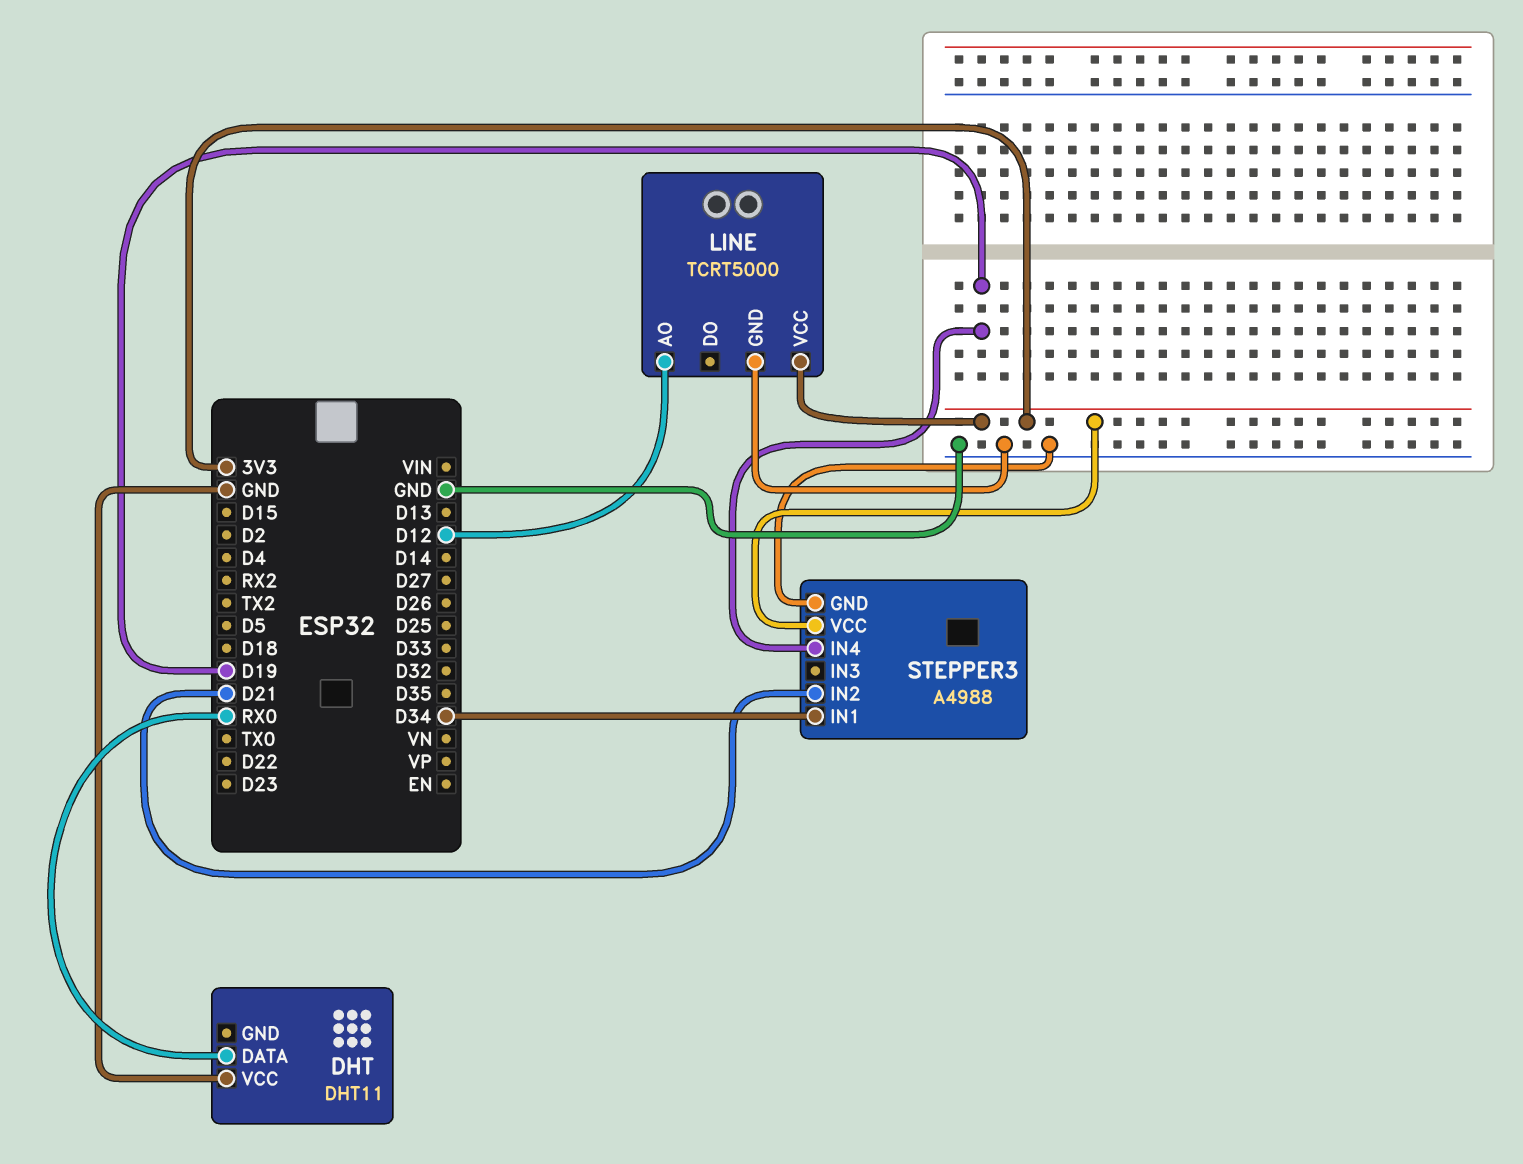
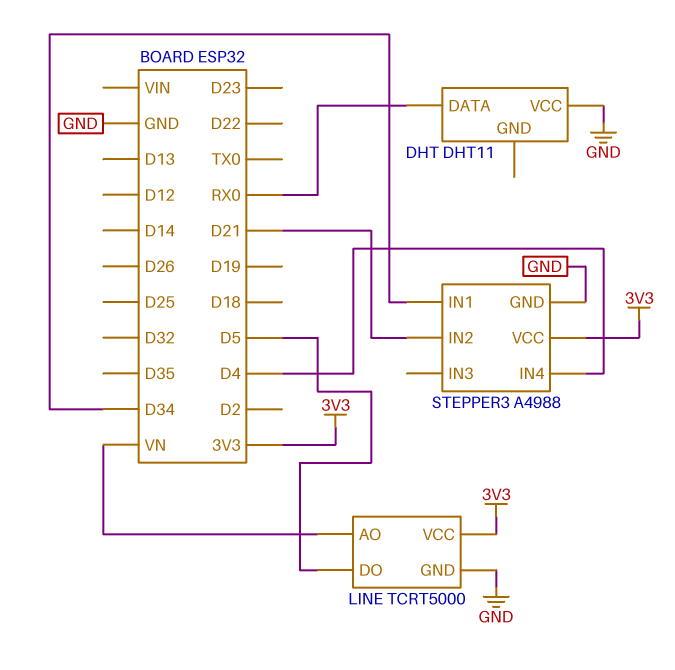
LINE pin AO: D12 -> VN
LINE pin DO: none -> D5
STEPPER3 pin IN4: D19 -> D4

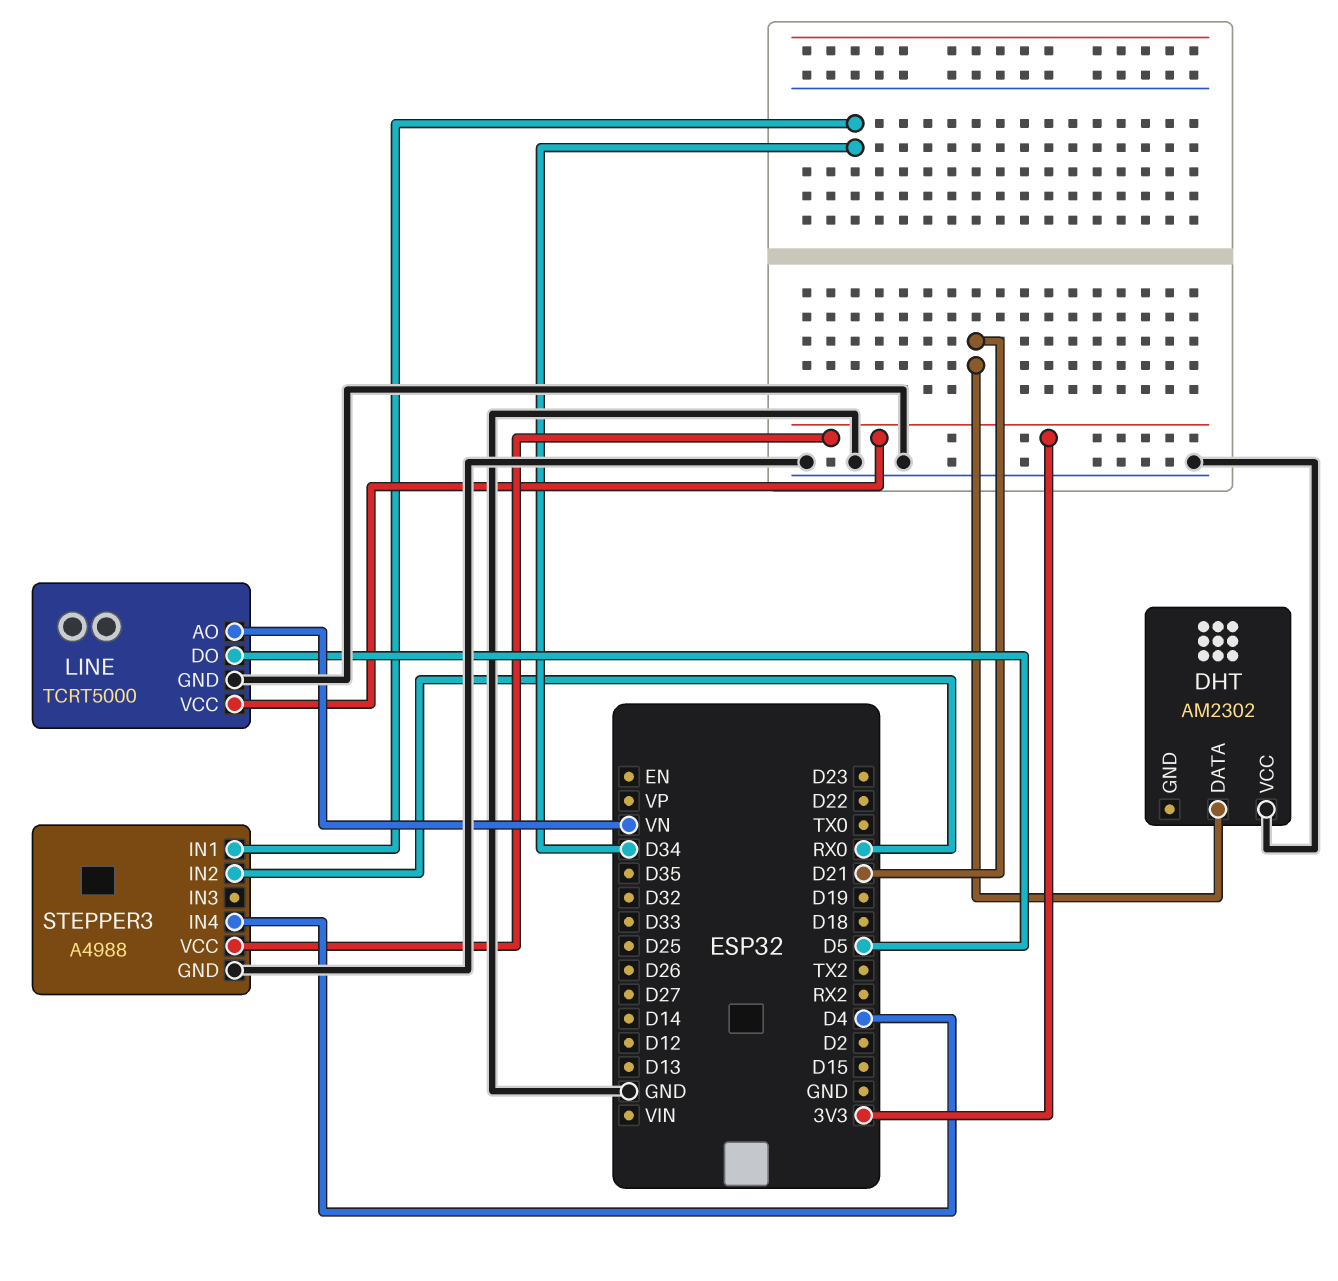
DHT: DHT11 -> AM2302
DHT pin DATA: RX0 -> D21
STEPPER3 pin IN2: D21 -> RX0

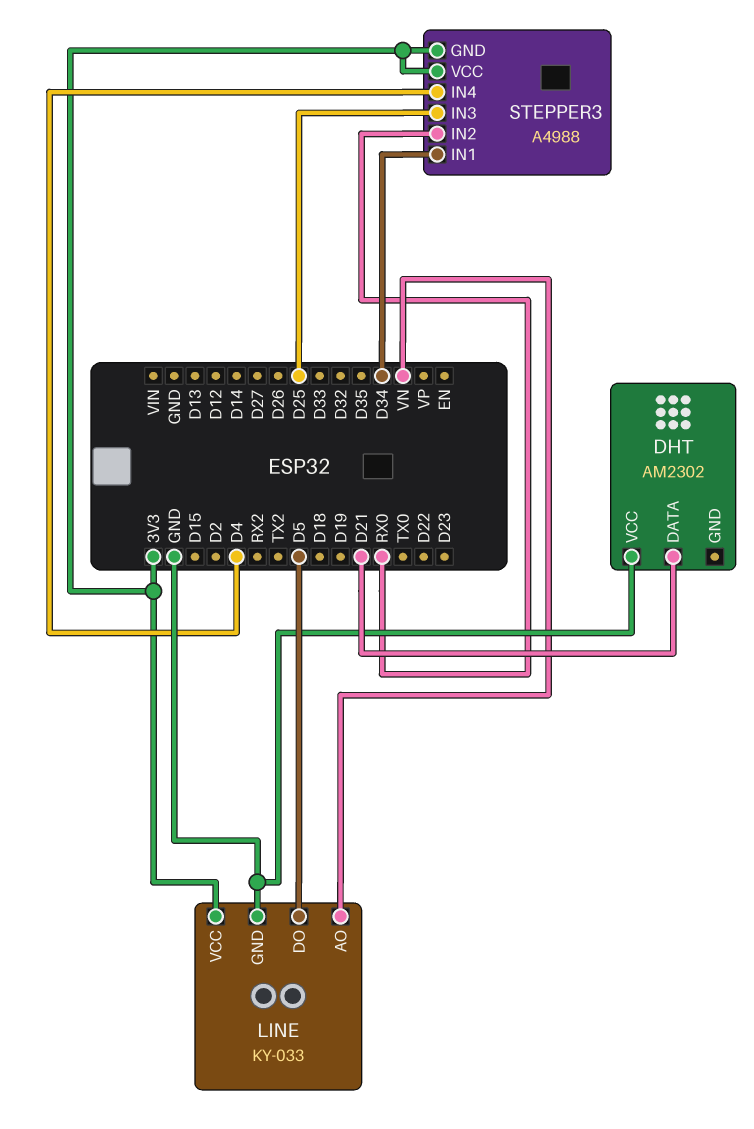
LINE: TCRT5000 -> KY-033
STEPPER3 pin GND: GND -> 3V3
STEPPER3 pin IN3: none -> D25

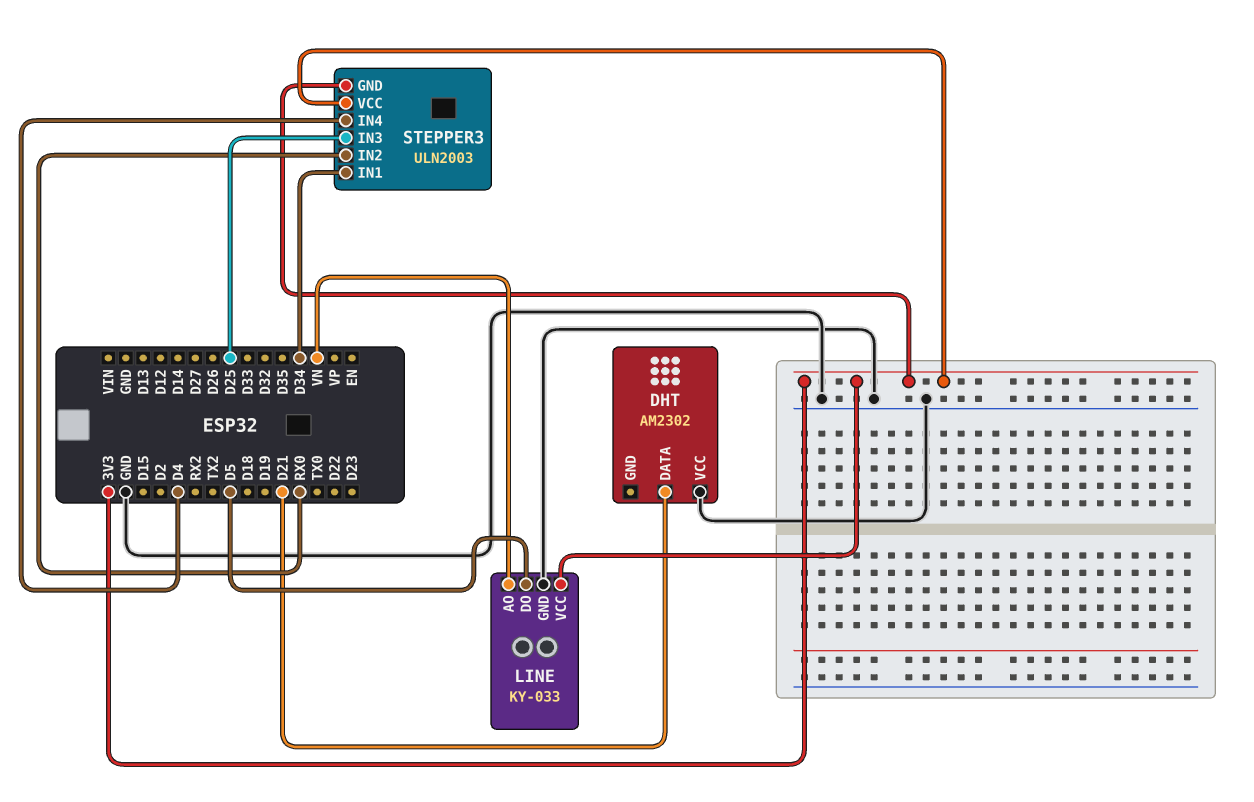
STEPPER3: A4988 -> ULN2003

